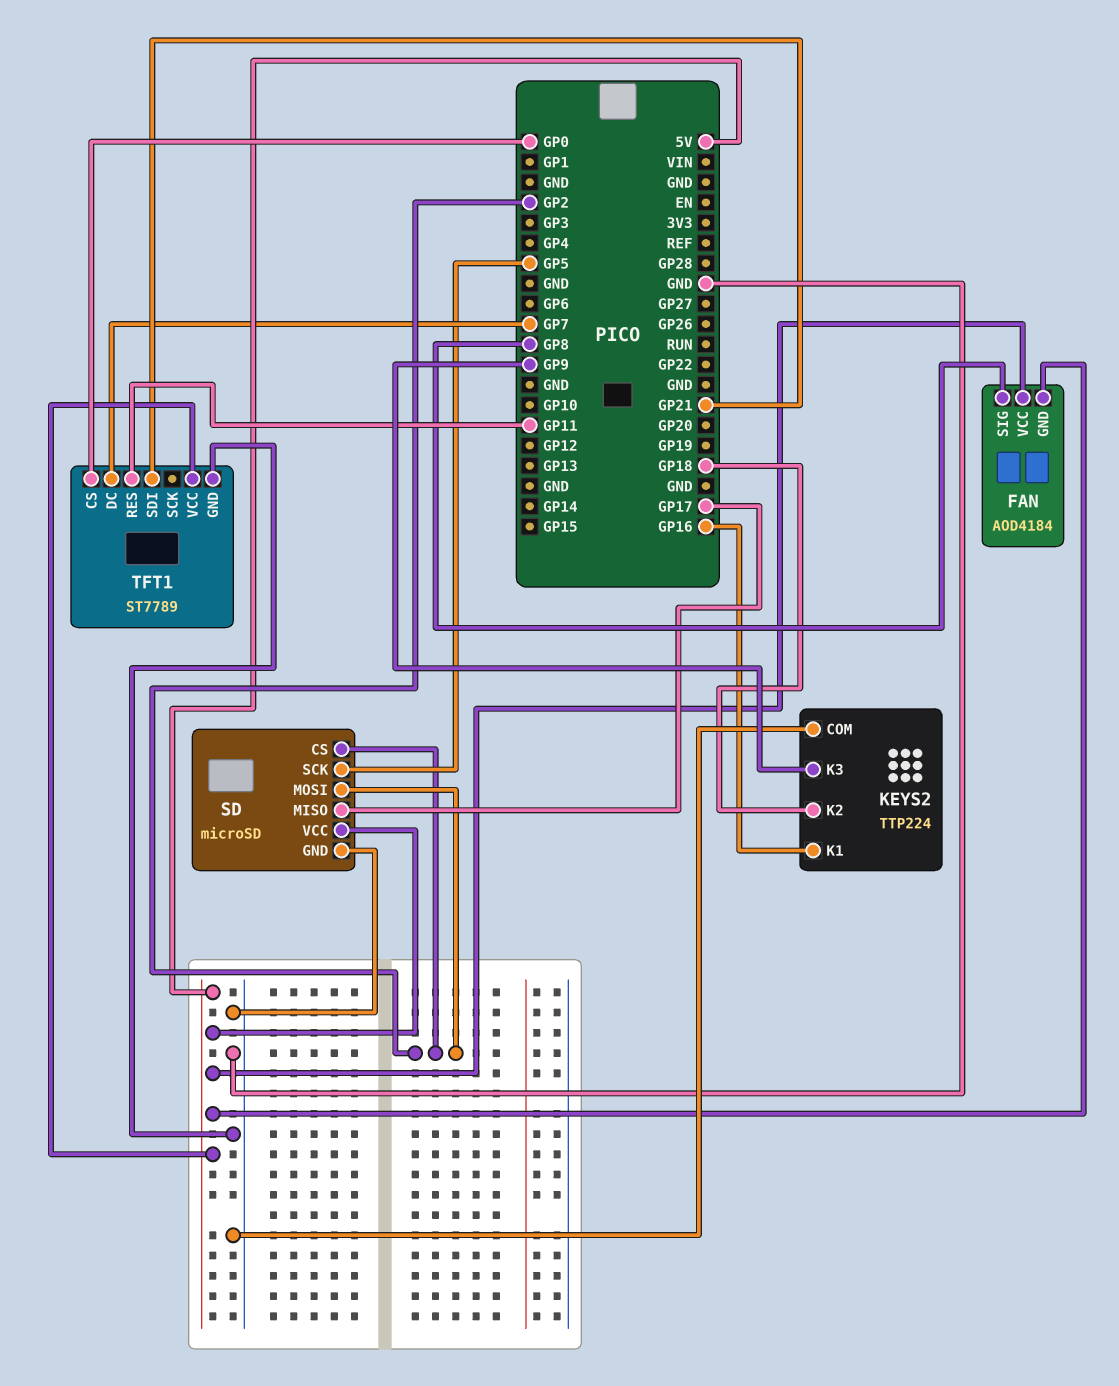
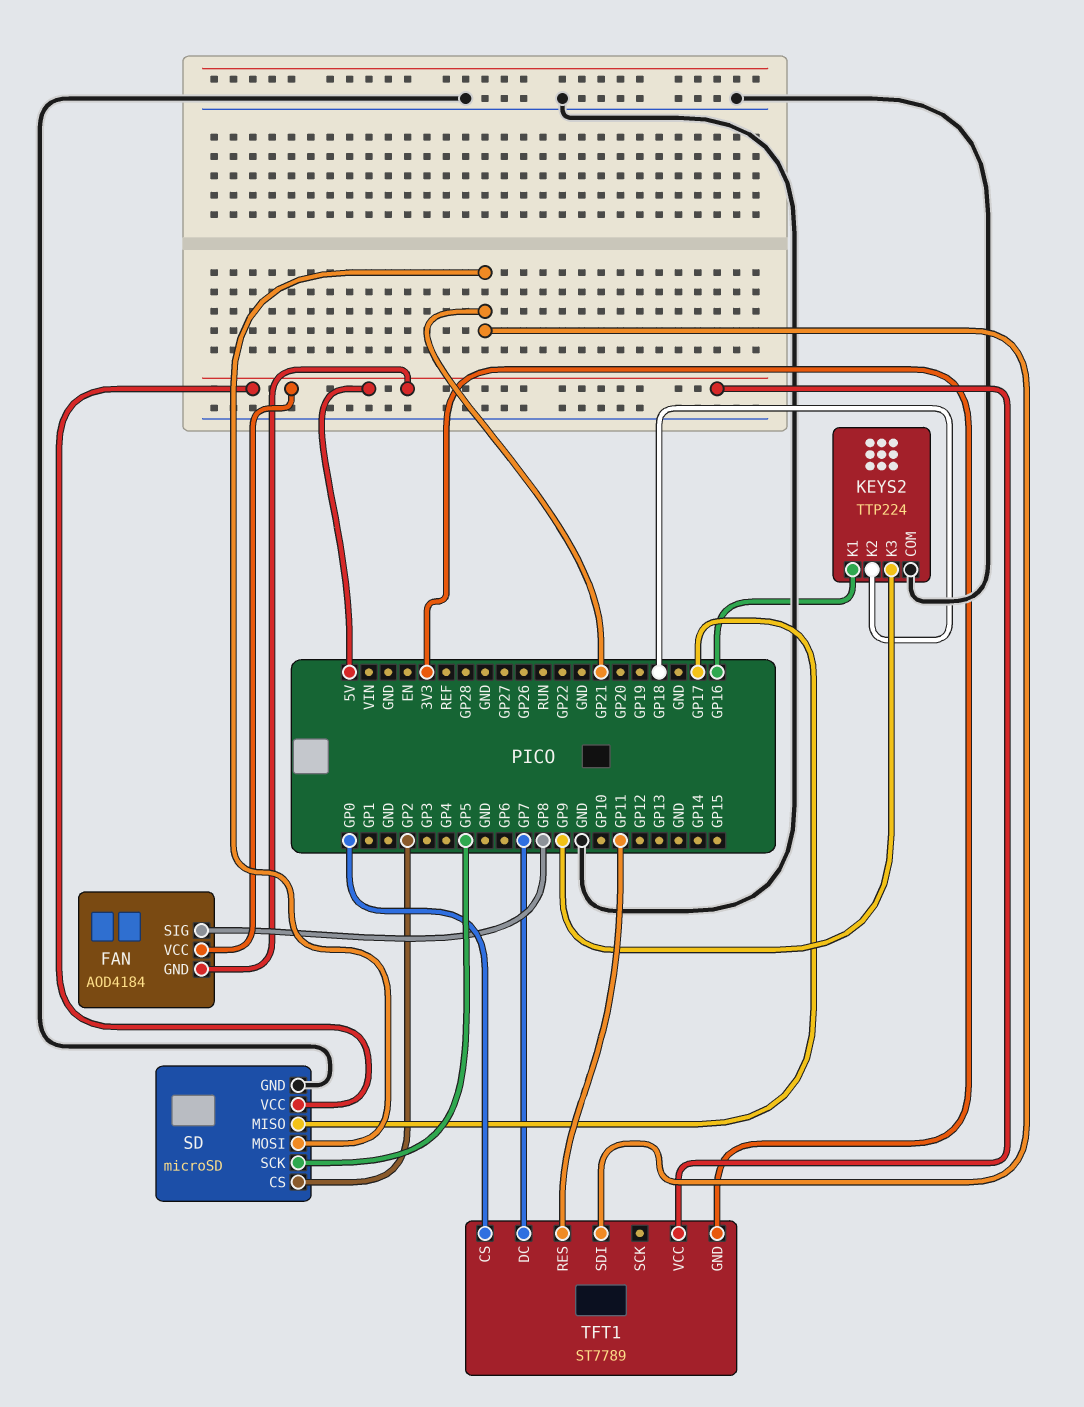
SD pin MOSI: GP2 -> GP21
TFT1 pin GND: GND -> 3V3

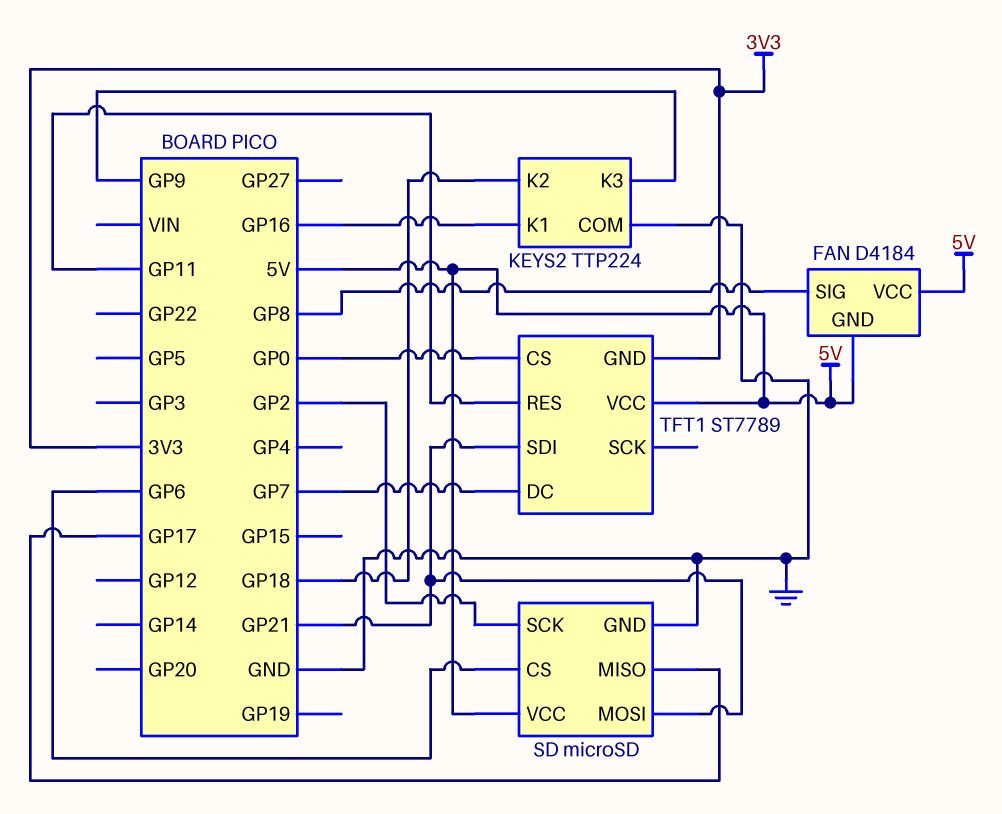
FAN: AOD4184 -> D4184
SD pin CS: GP2 -> GP6
SD pin SCK: GP5 -> GP2

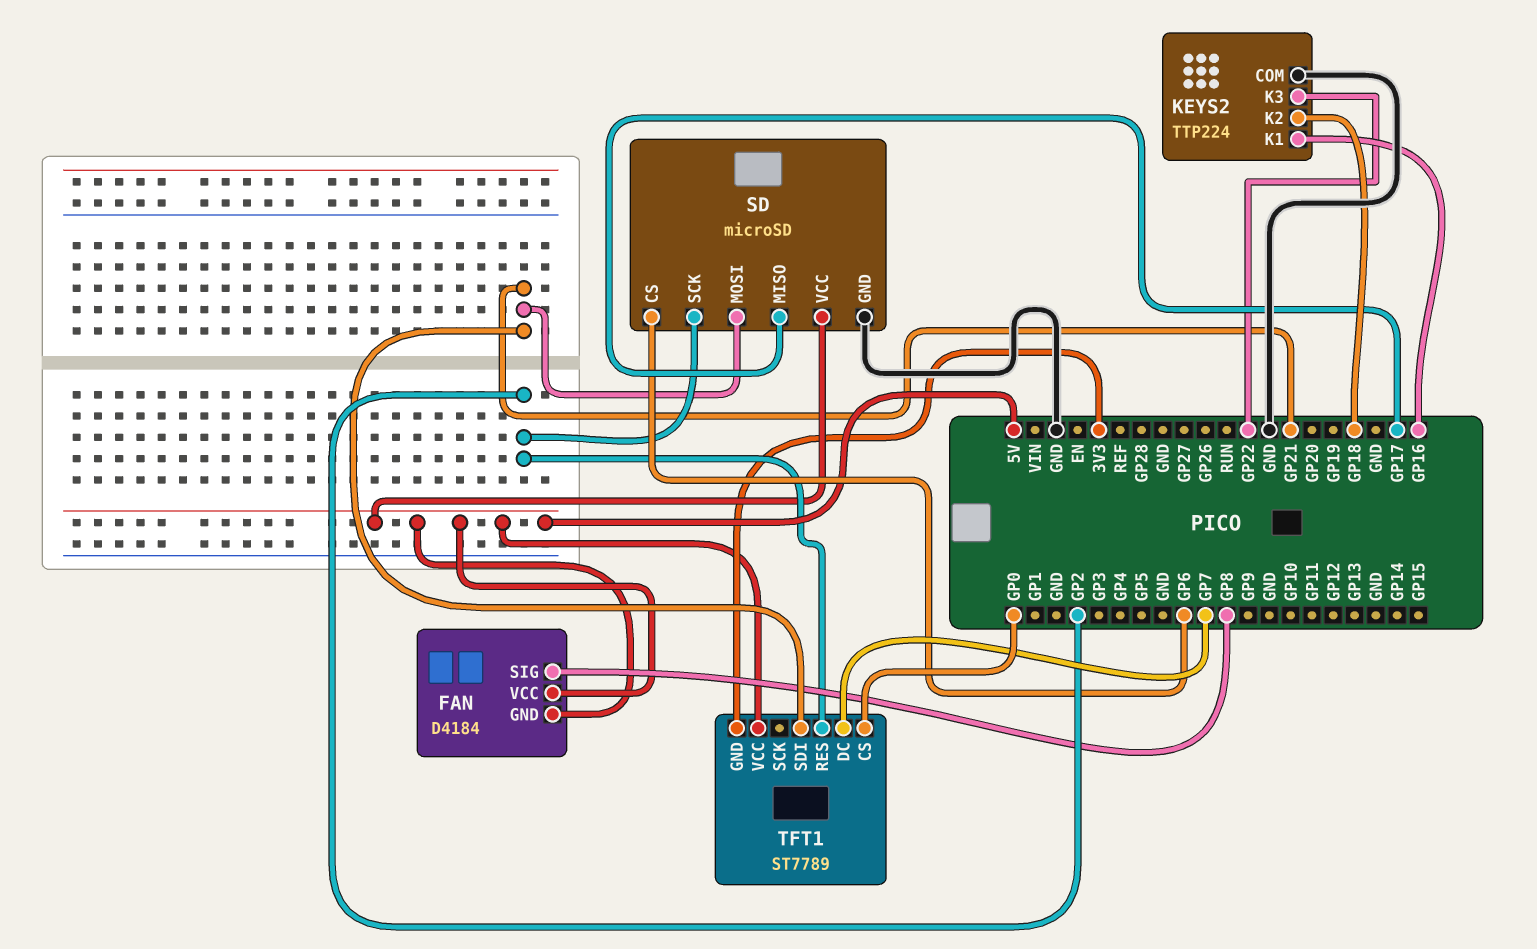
KEYS2 pin K3: GP9 -> GP22
TFT1 pin RES: GP11 -> GP2

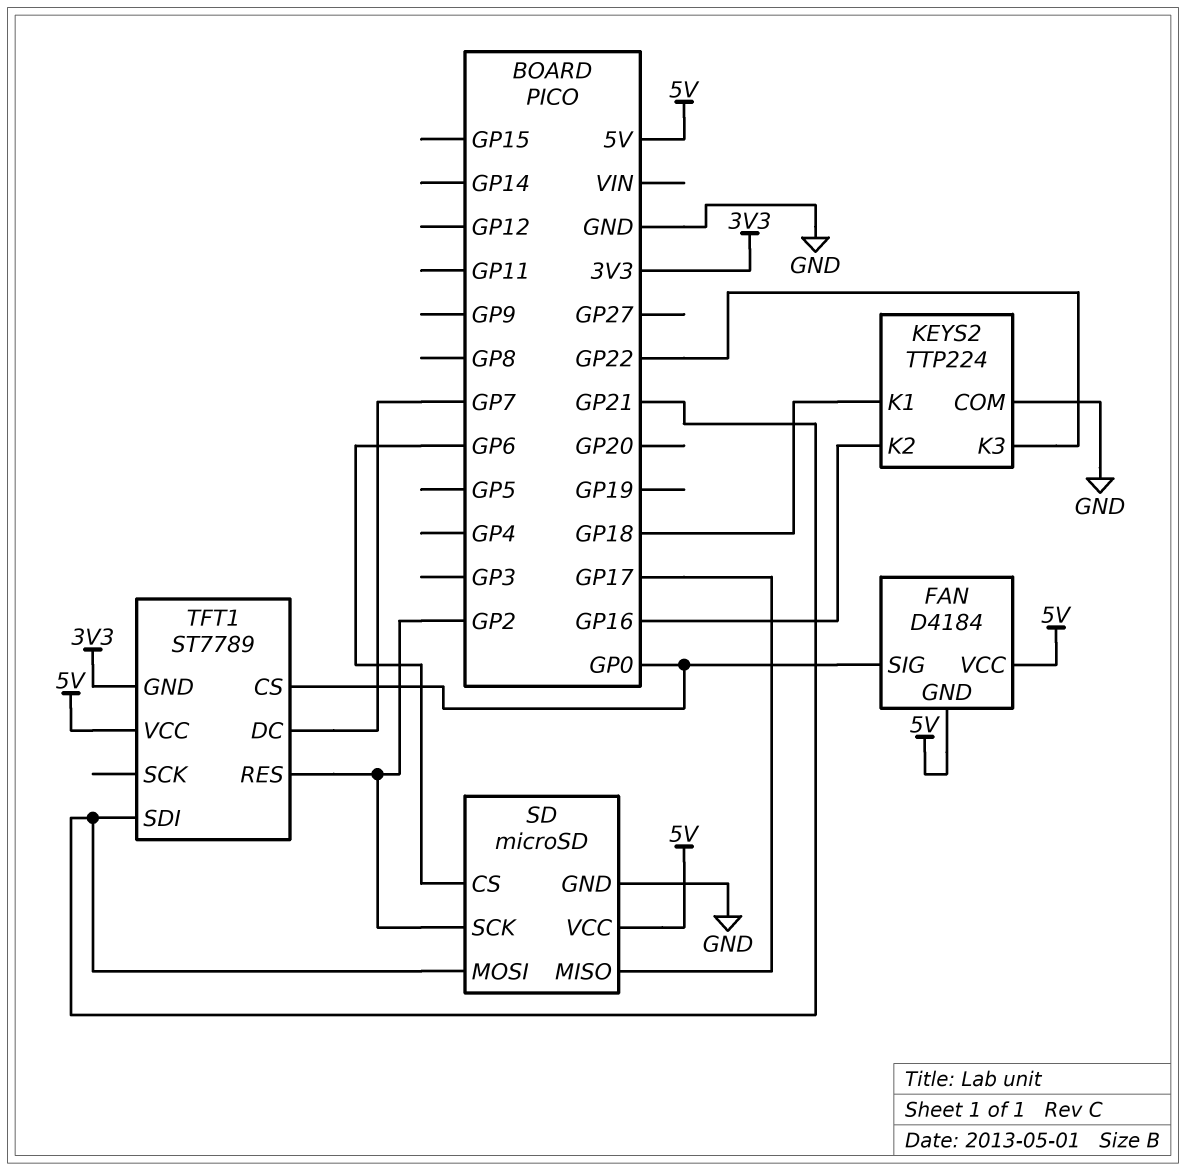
FAN pin SIG: GP8 -> GP0
KEYS2 pin K1: GP16 -> GP18
KEYS2 pin K2: GP18 -> GP16

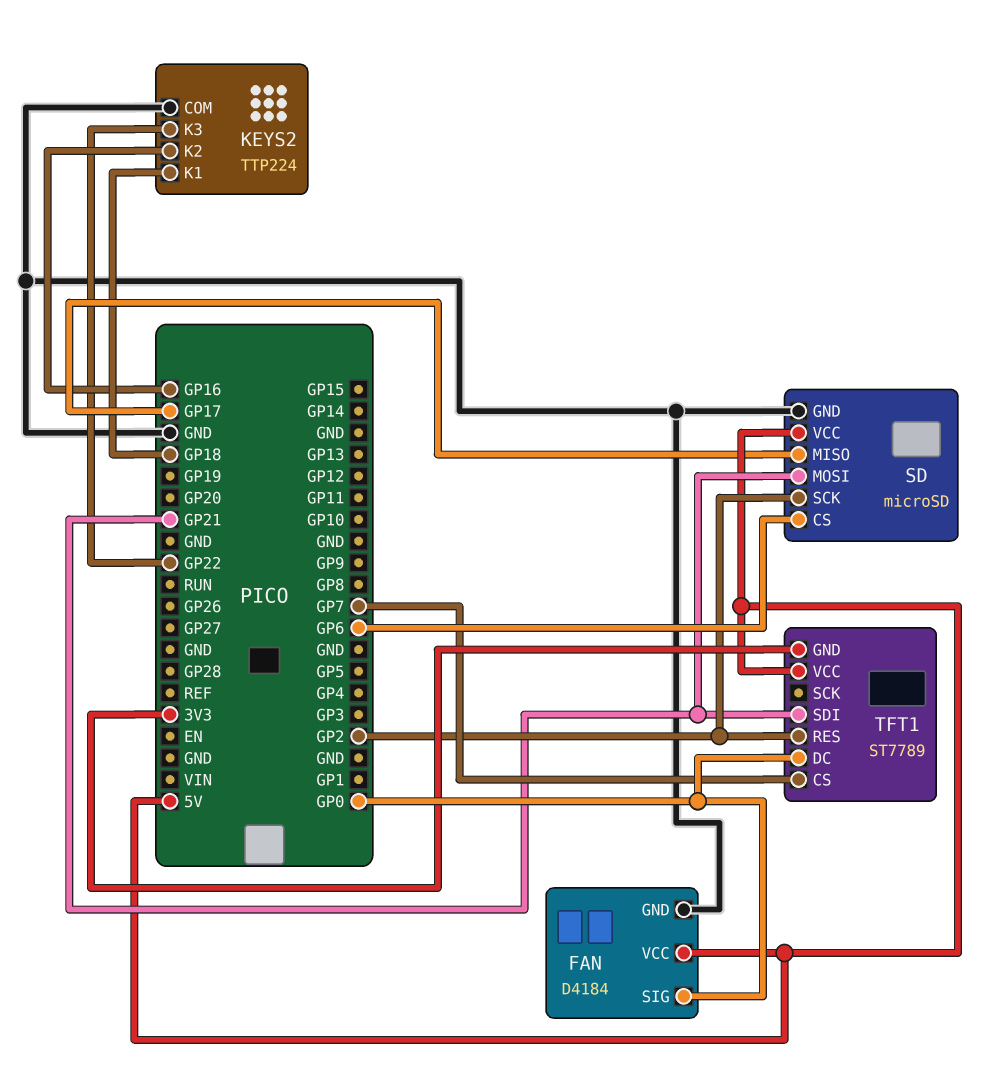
FAN pin GND: 5V -> GND
TFT1 pin CS: GP0 -> GP7
TFT1 pin DC: GP7 -> GP0

